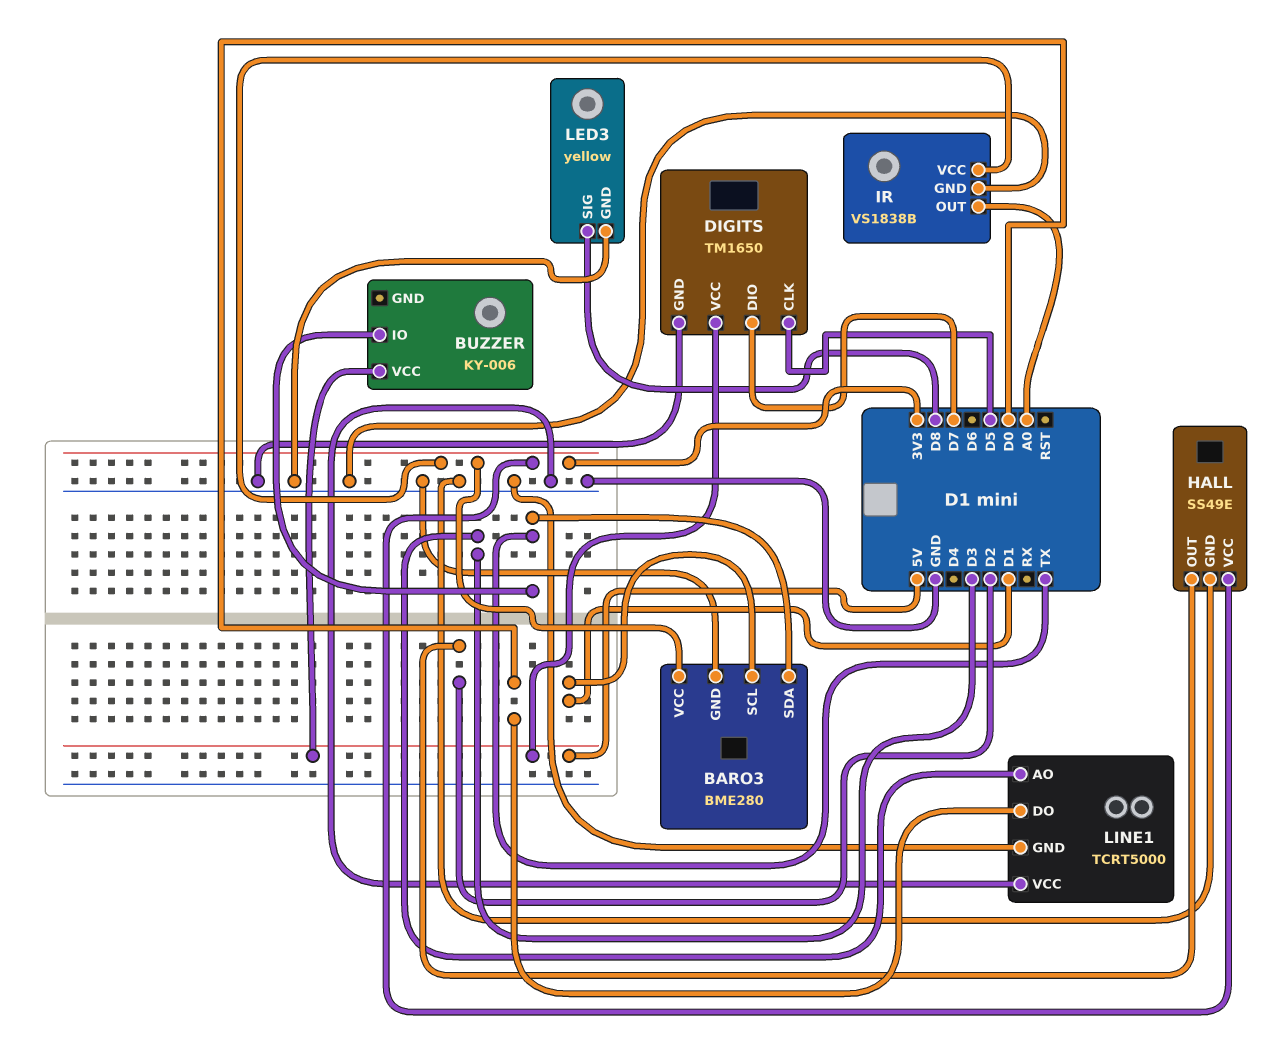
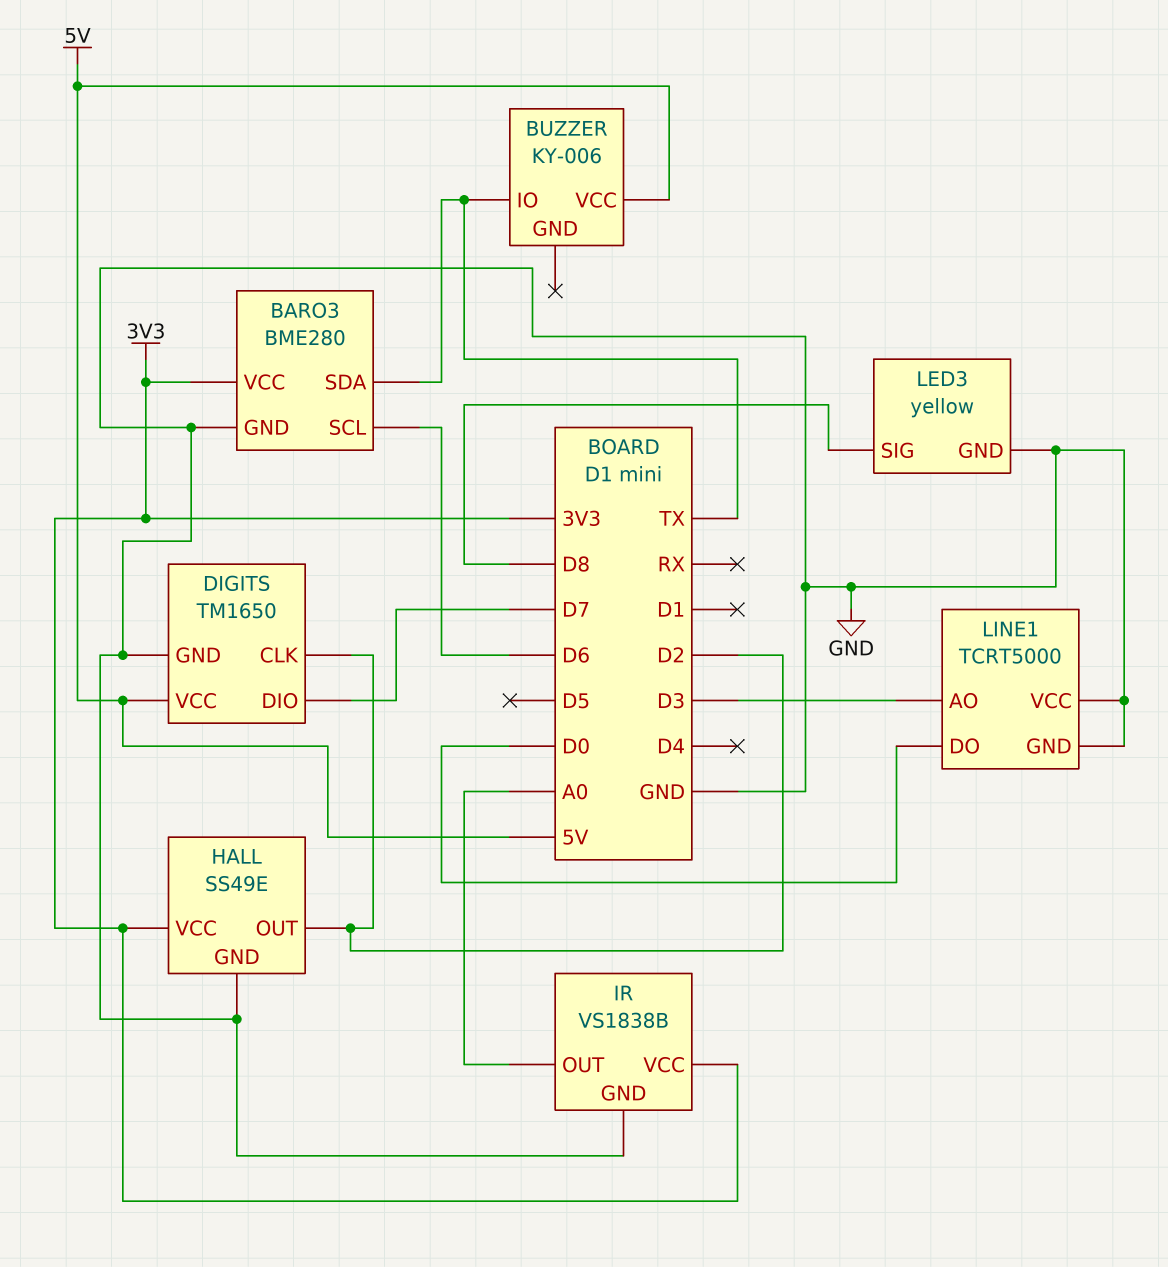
BARO3 pin SCL: D1 -> D6
DIGITS pin CLK: D5 -> D2

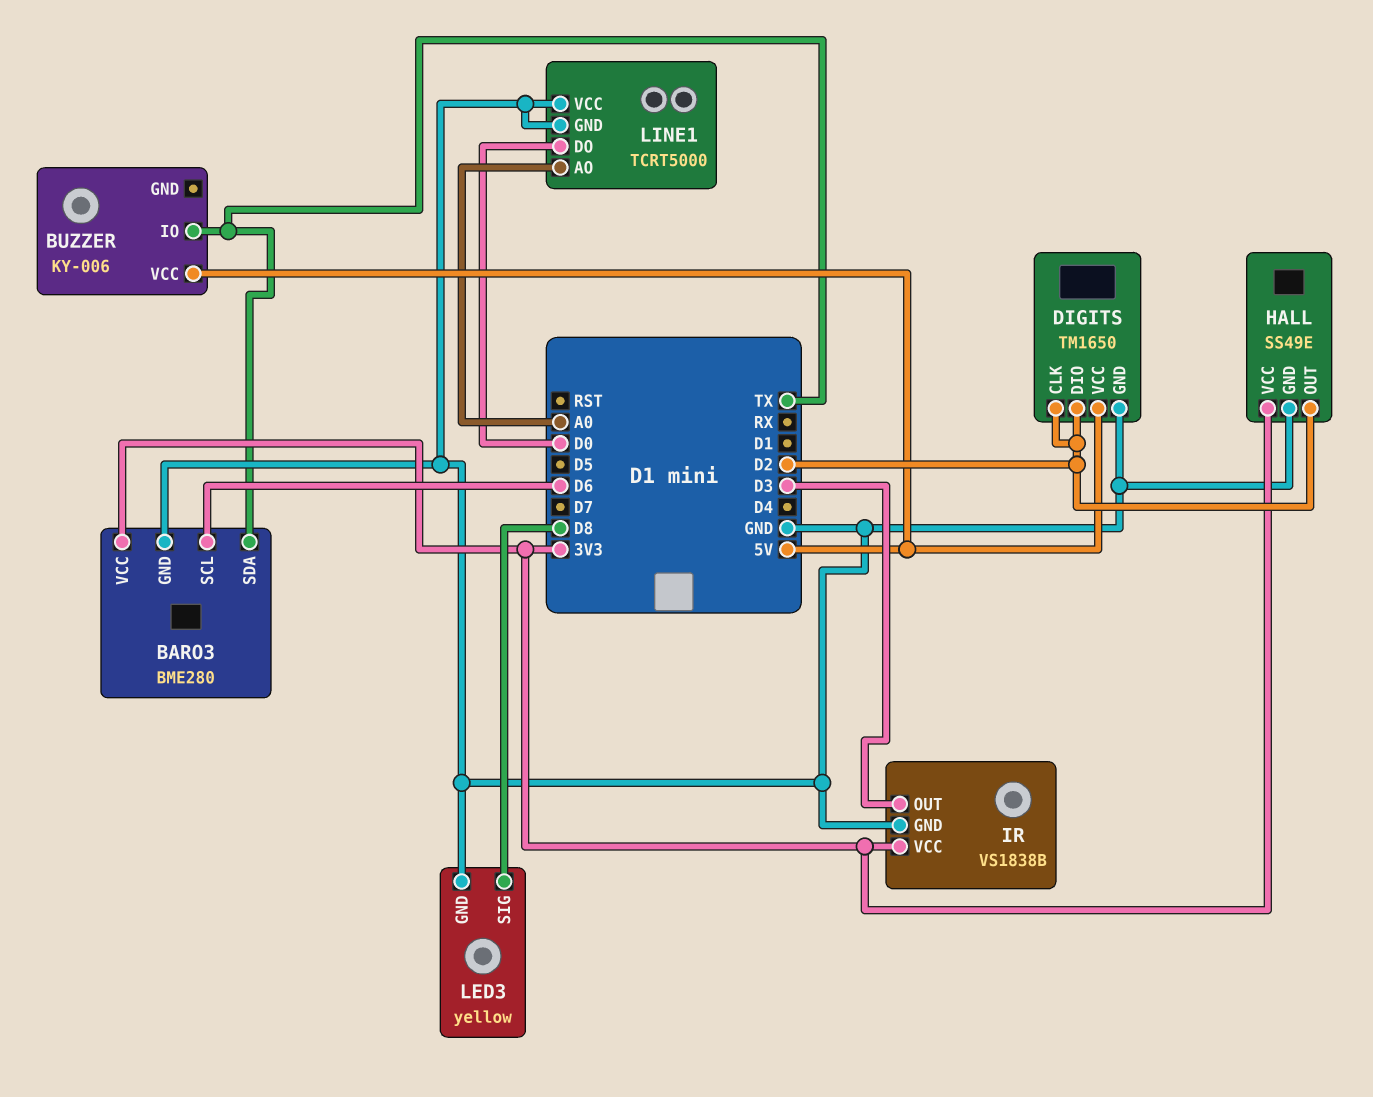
DIGITS pin DIO: D7 -> D2
IR pin OUT: A0 -> D3
LINE1 pin AO: D3 -> A0

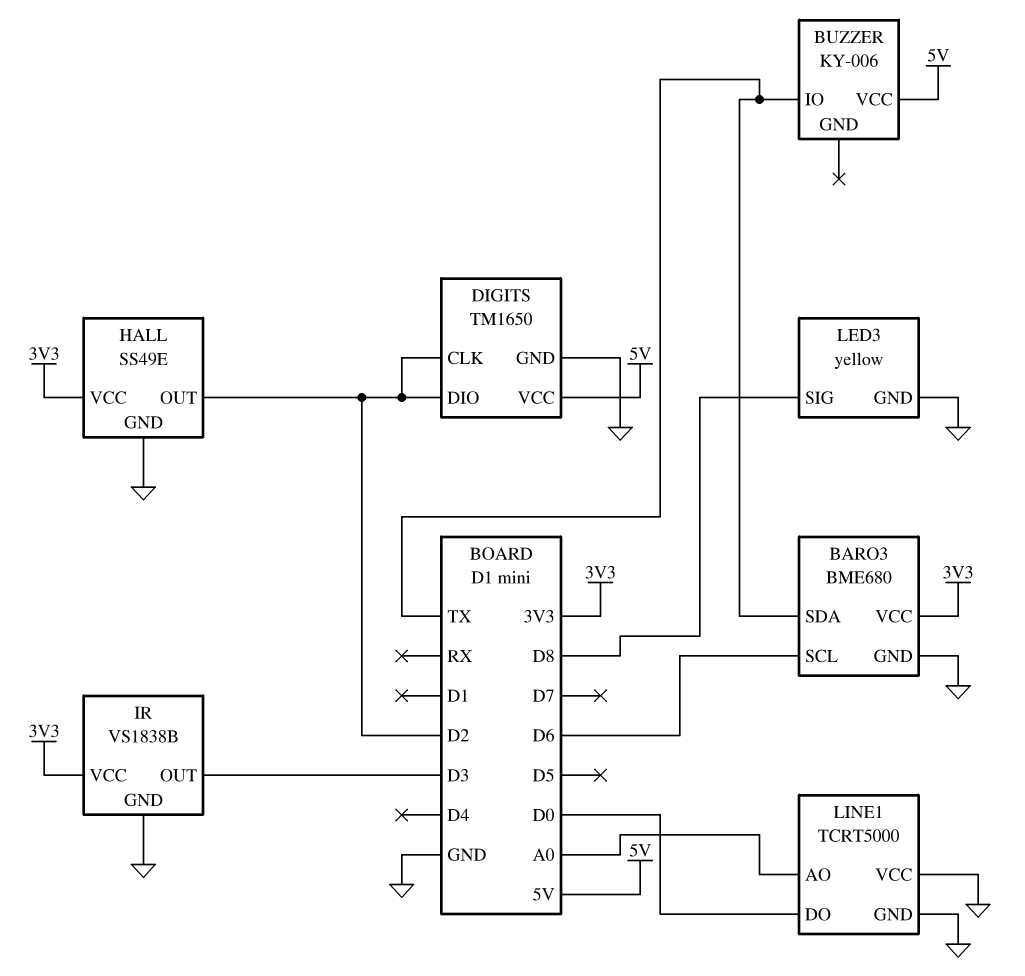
BARO3: BME280 -> BME680

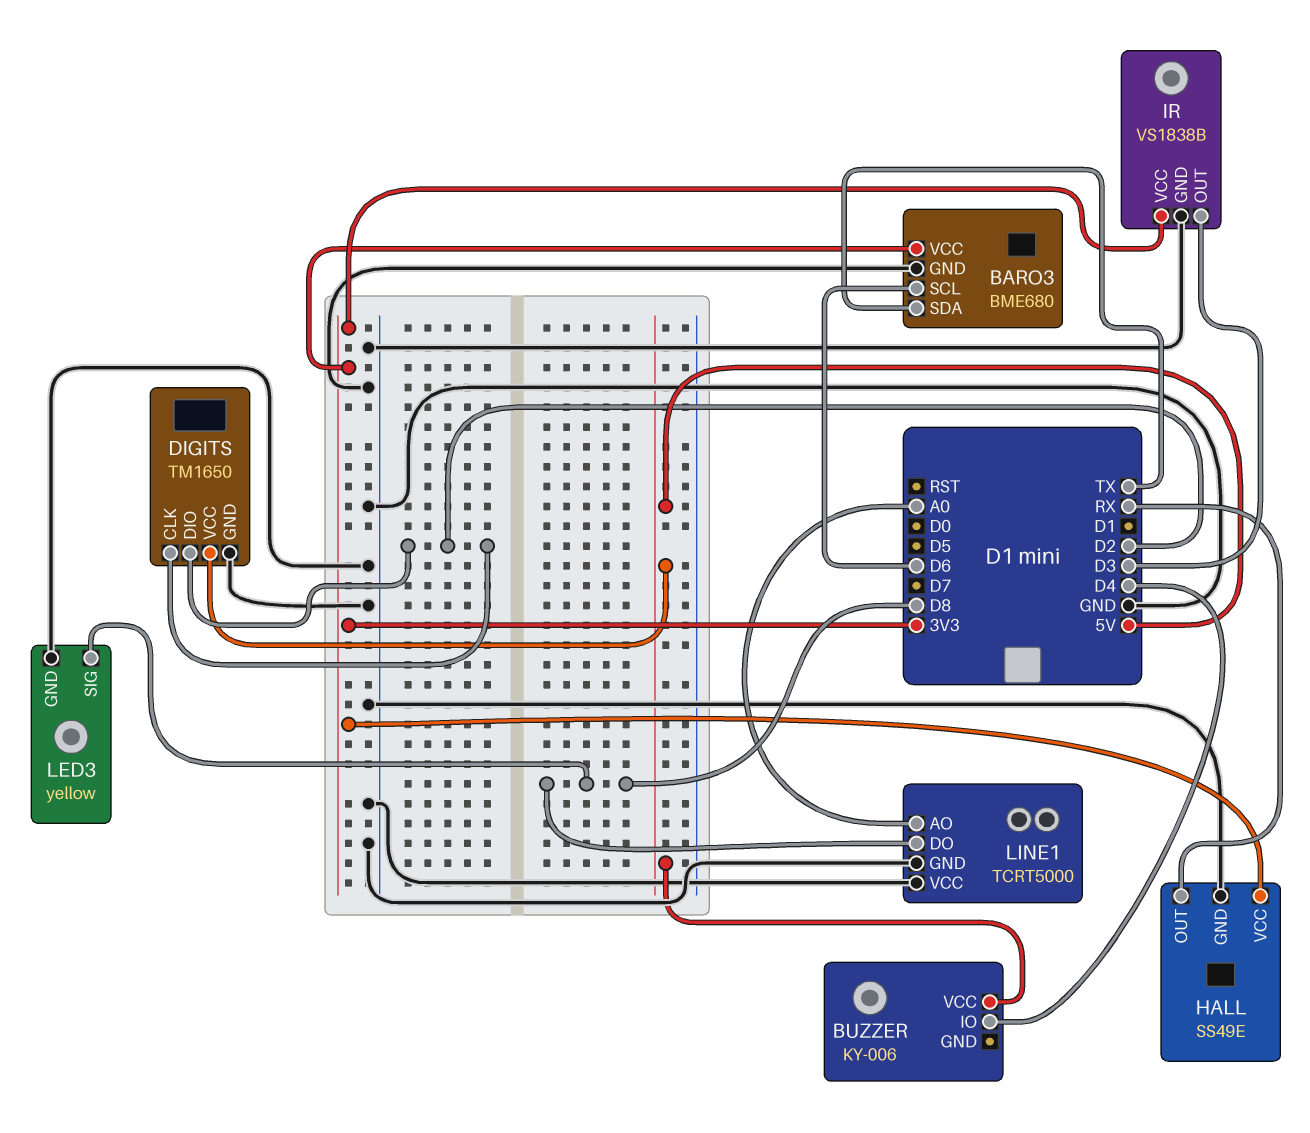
BUZZER pin IO: TX -> D4
HALL pin OUT: D2 -> RX
LINE1 pin DO: D0 -> D8

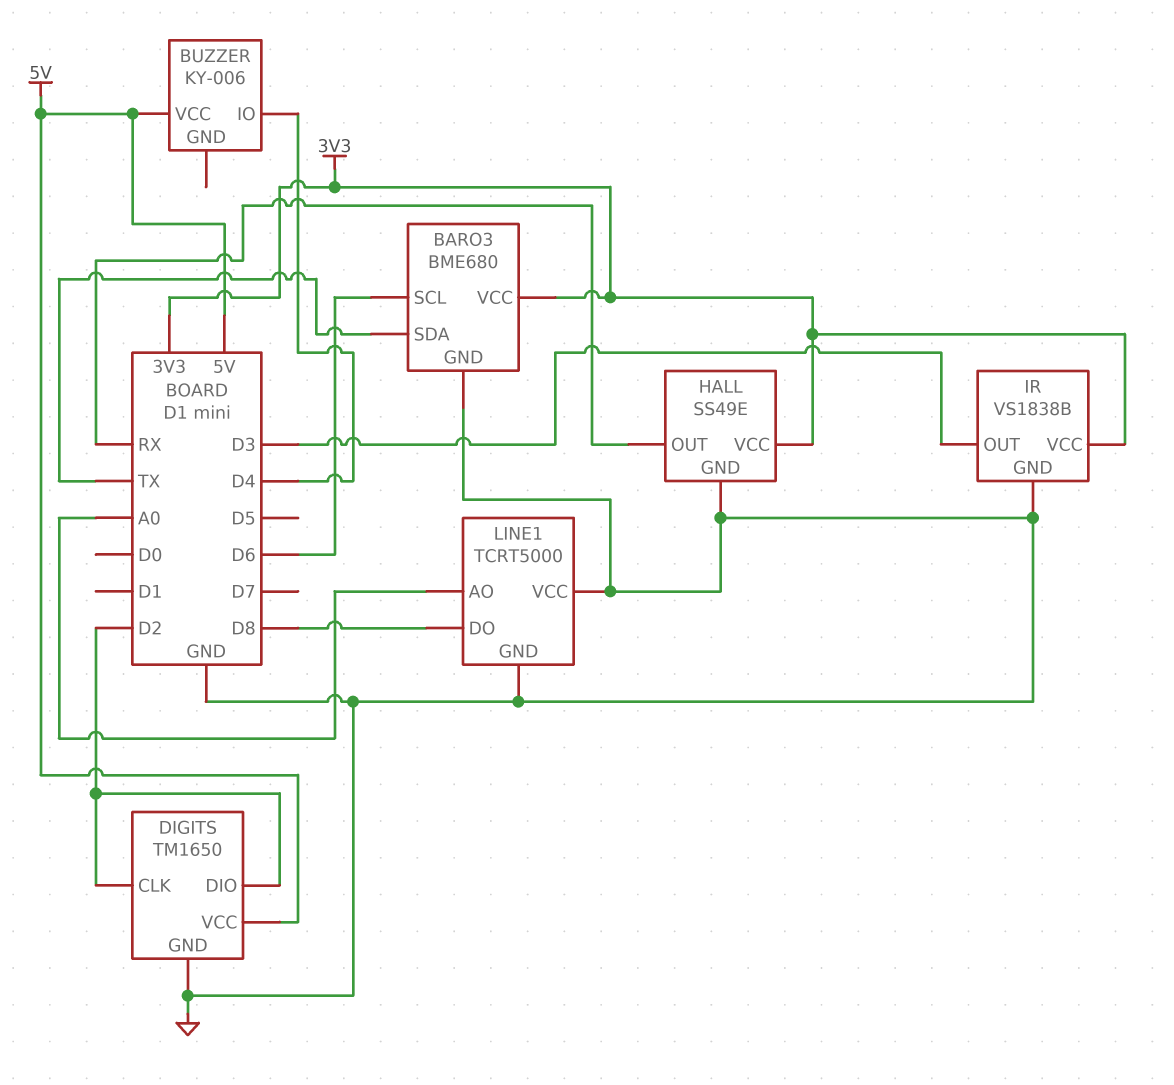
LED3: yellow -> none
LED3 pin GND: GND -> none
LED3 pin SIG: D8 -> none

